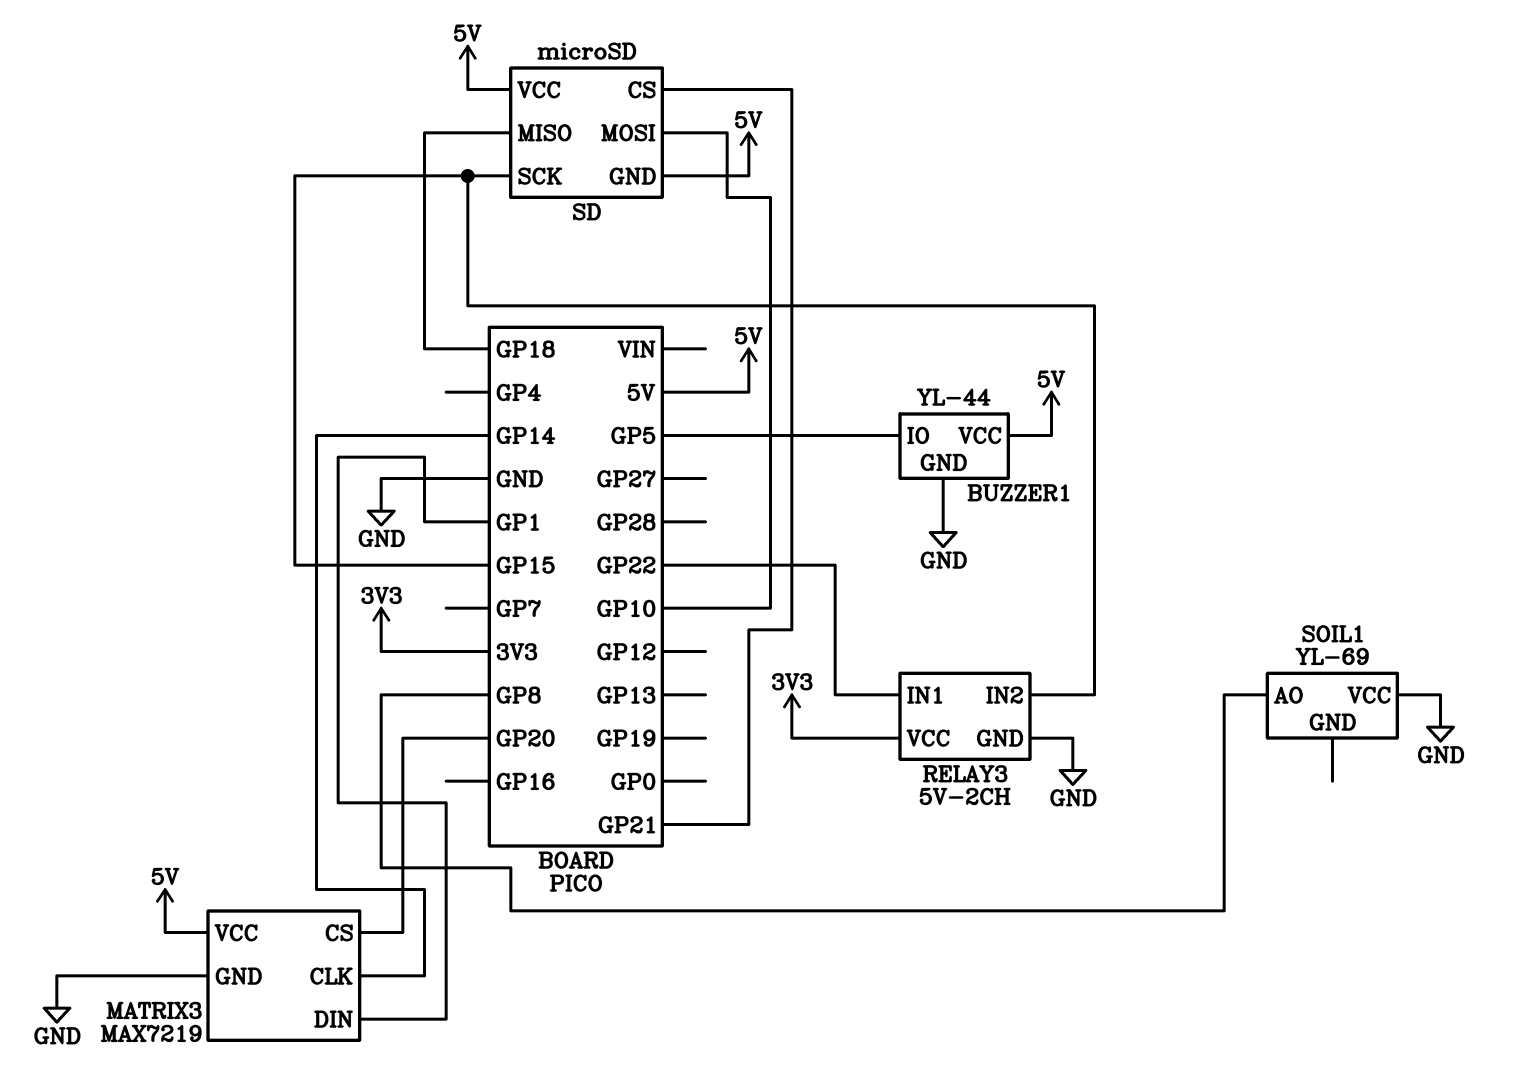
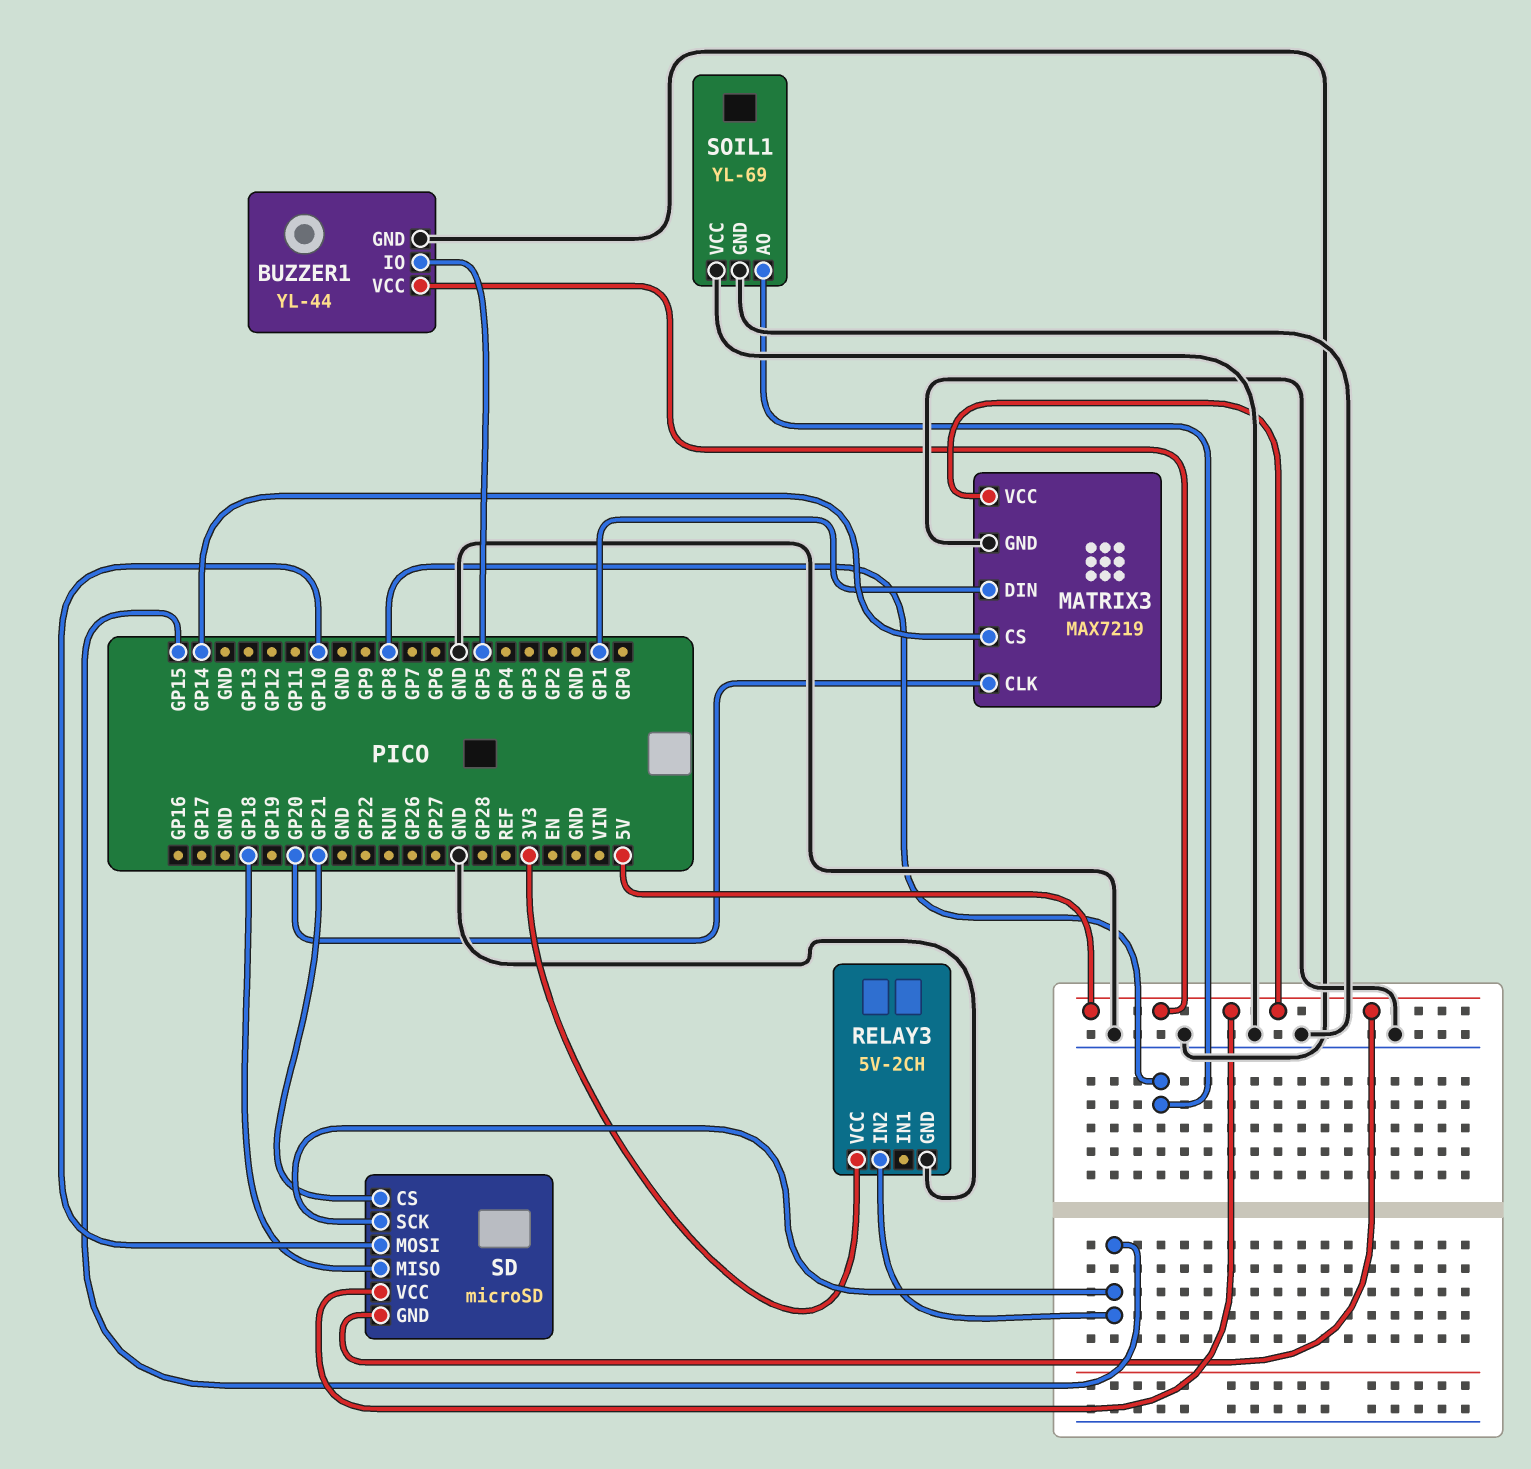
MATRIX3 pin CLK: GP14 -> GP20
MATRIX3 pin CS: GP20 -> GP14
RELAY3 pin IN1: GP22 -> none
SOIL1 pin GND: none -> GND

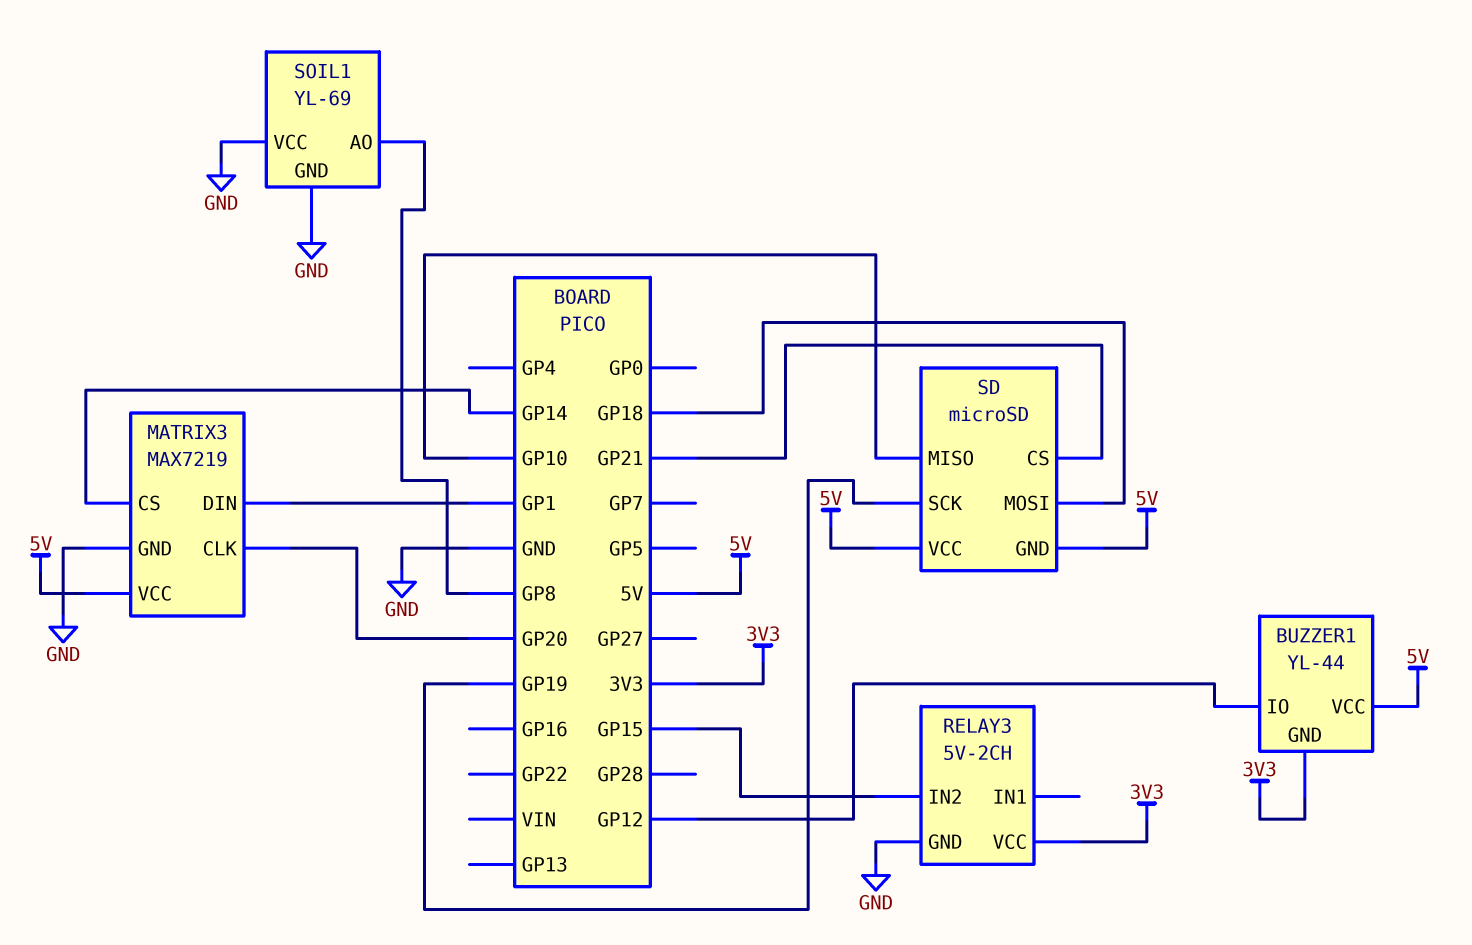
BUZZER1 pin GND: GND -> 3V3
BUZZER1 pin IO: GP5 -> GP12
SD pin MISO: GP18 -> GP10
SD pin MOSI: GP10 -> GP18
SD pin SCK: GP15 -> GP19

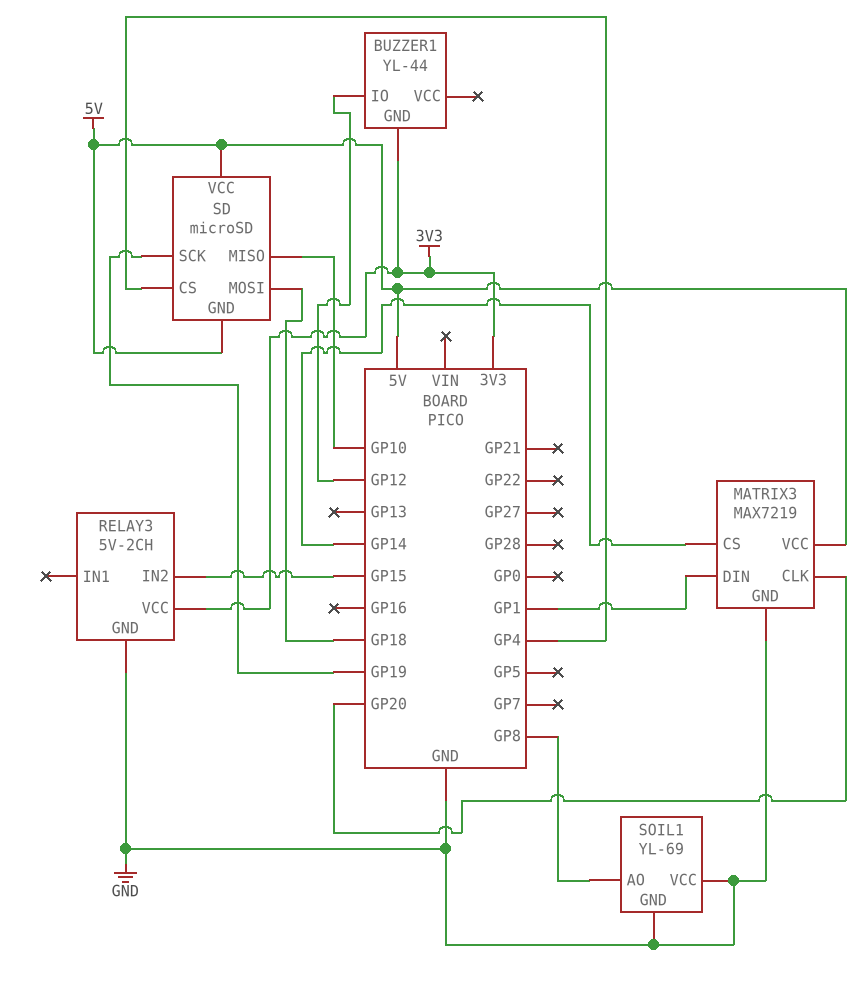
BUZZER1 pin VCC: 5V -> none
SD pin CS: GP21 -> GP4

